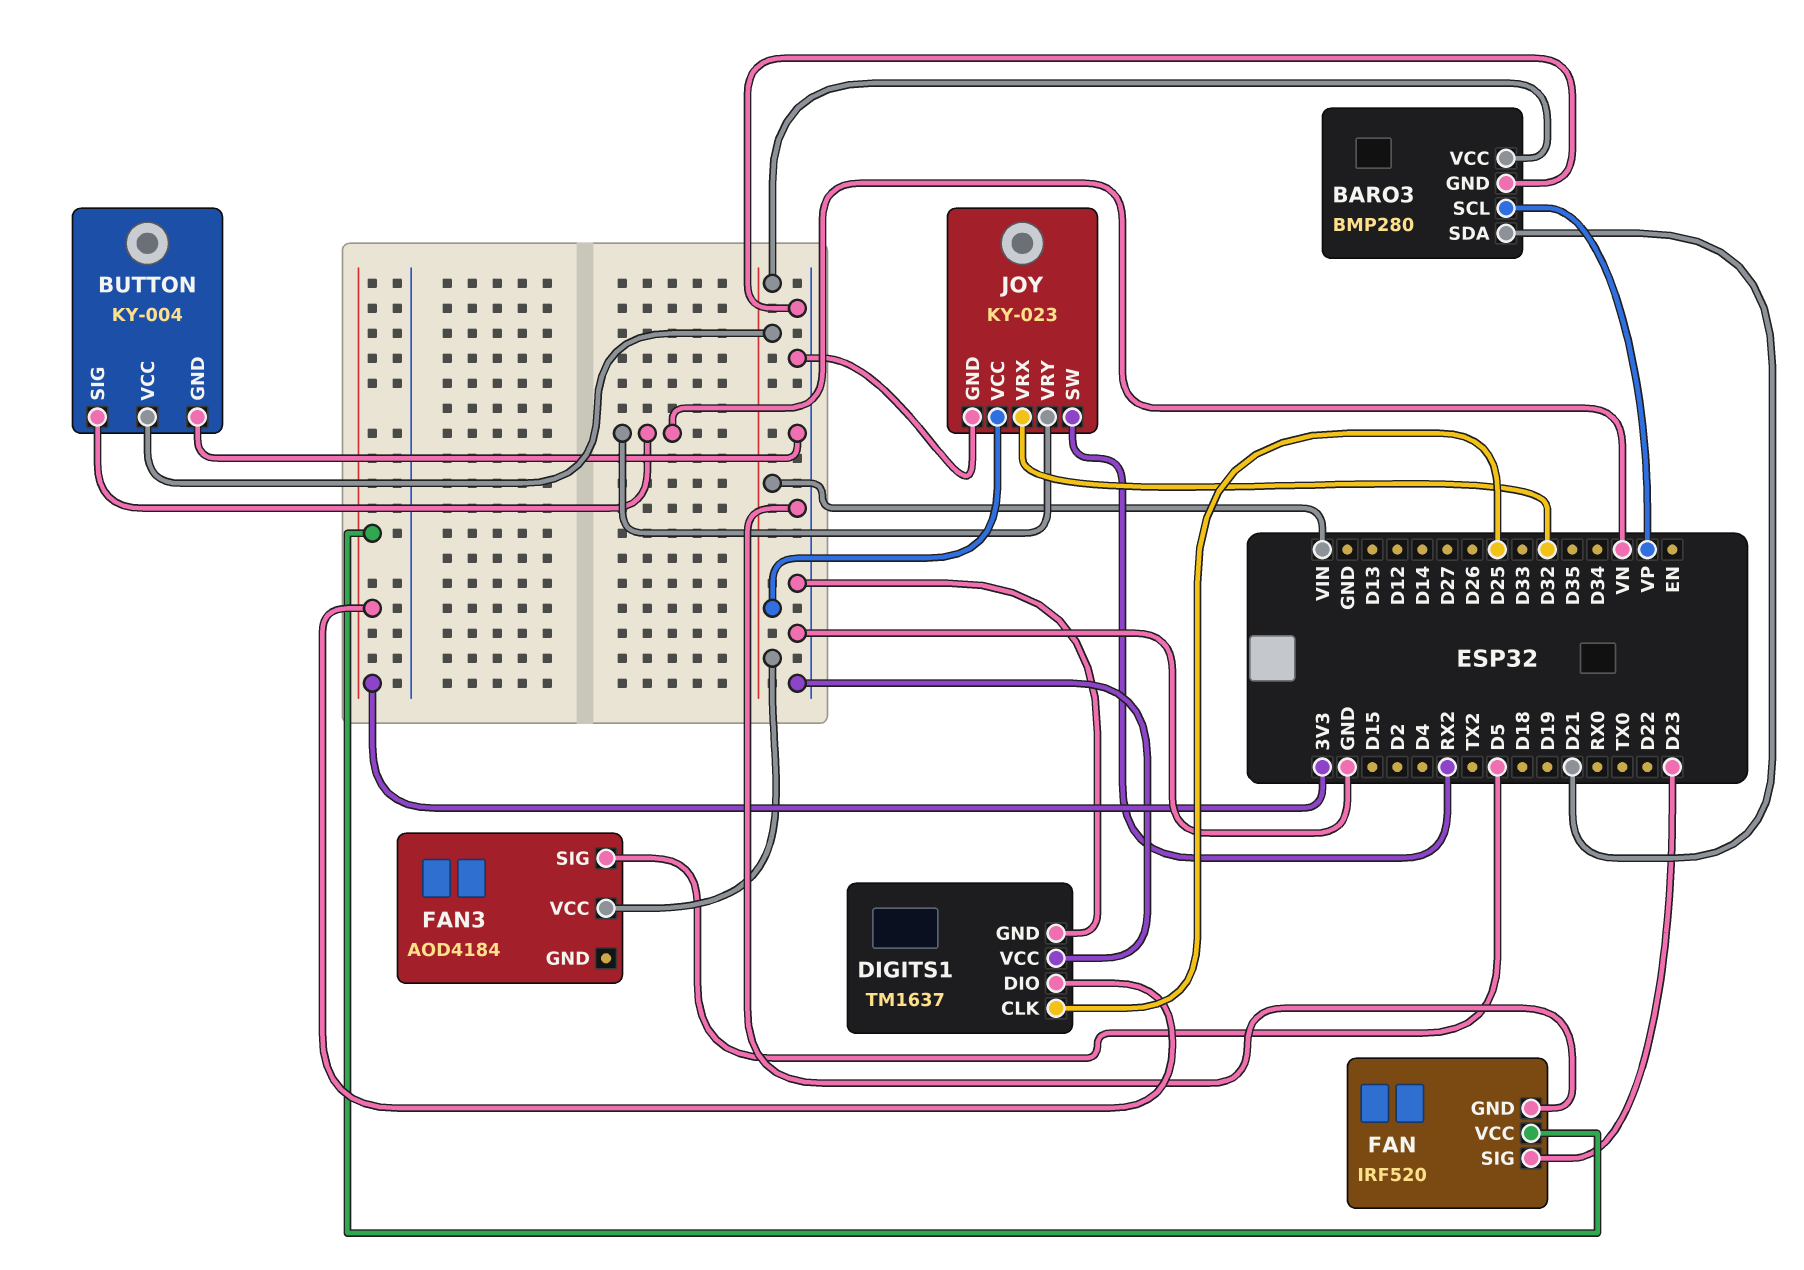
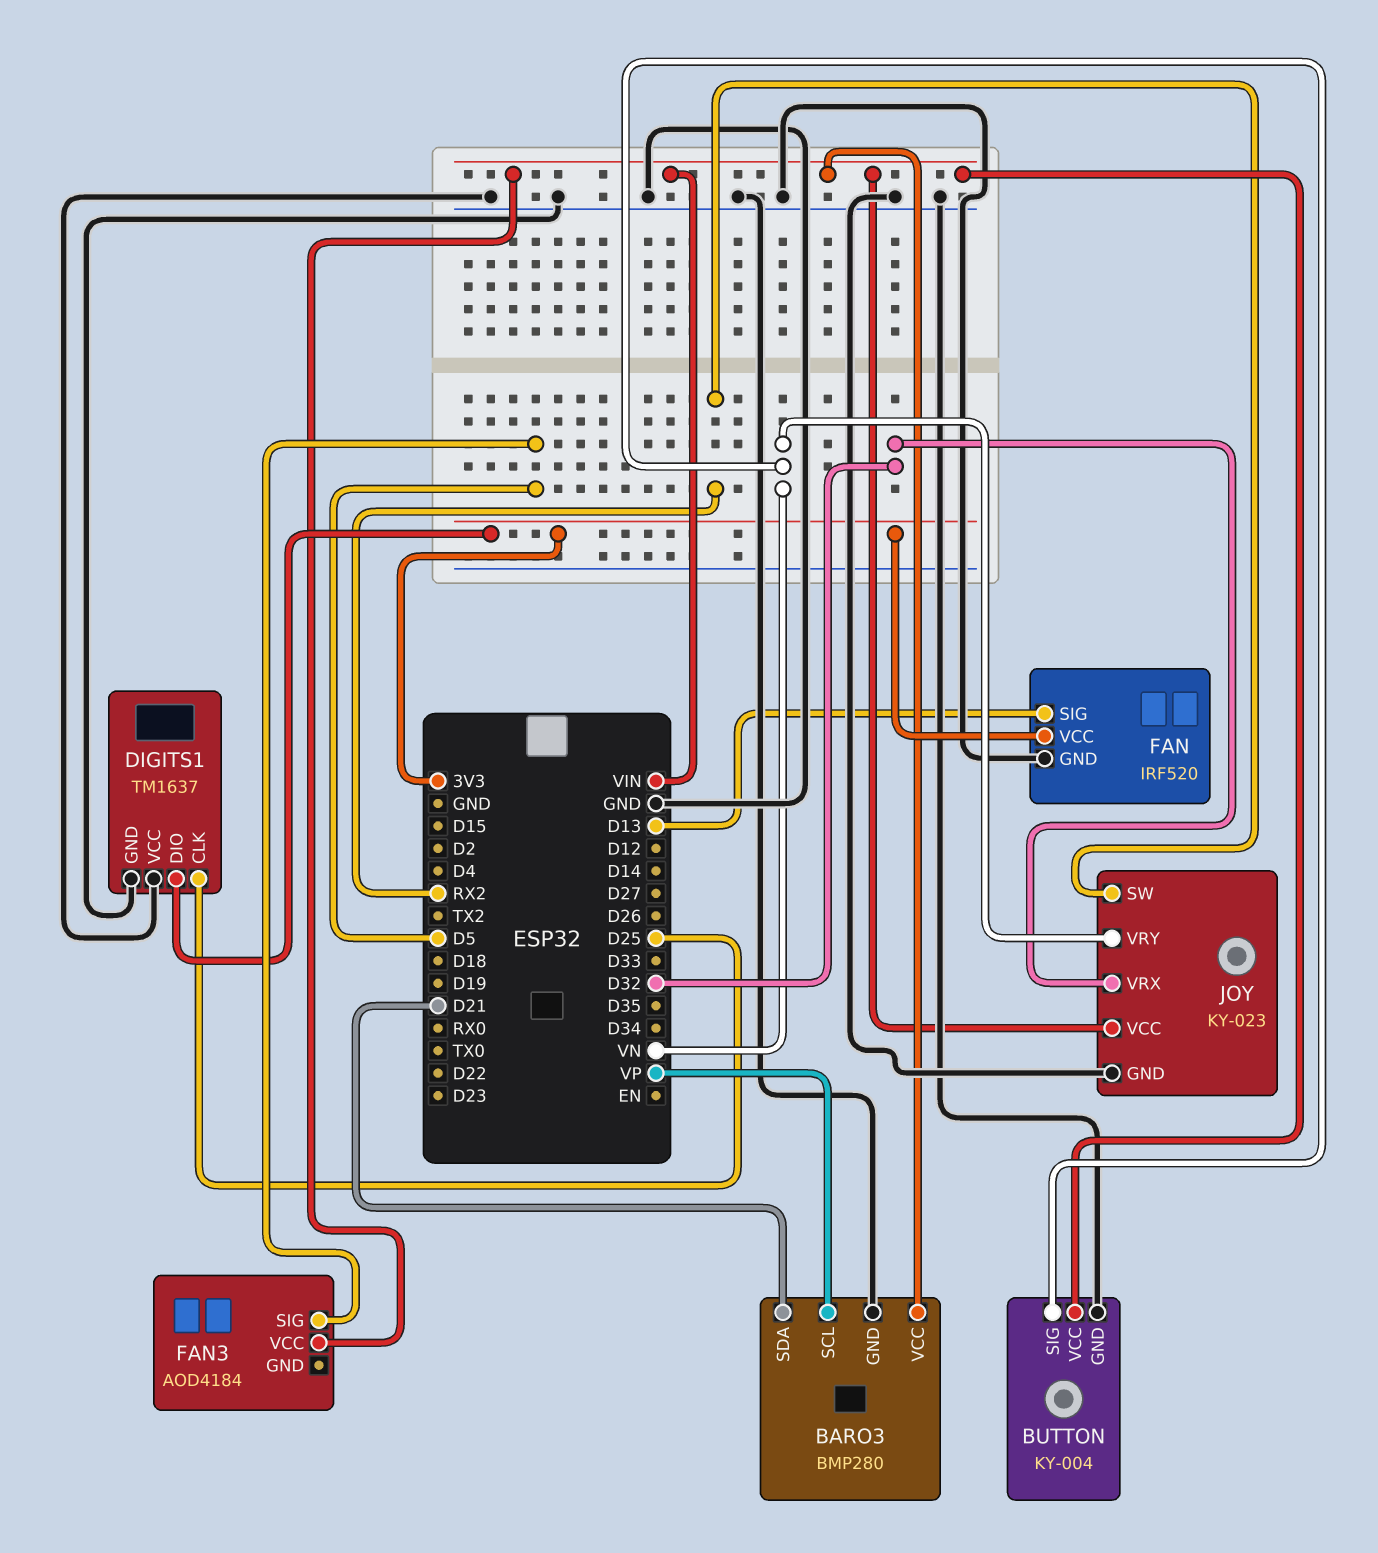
FAN pin SIG: D23 -> D13

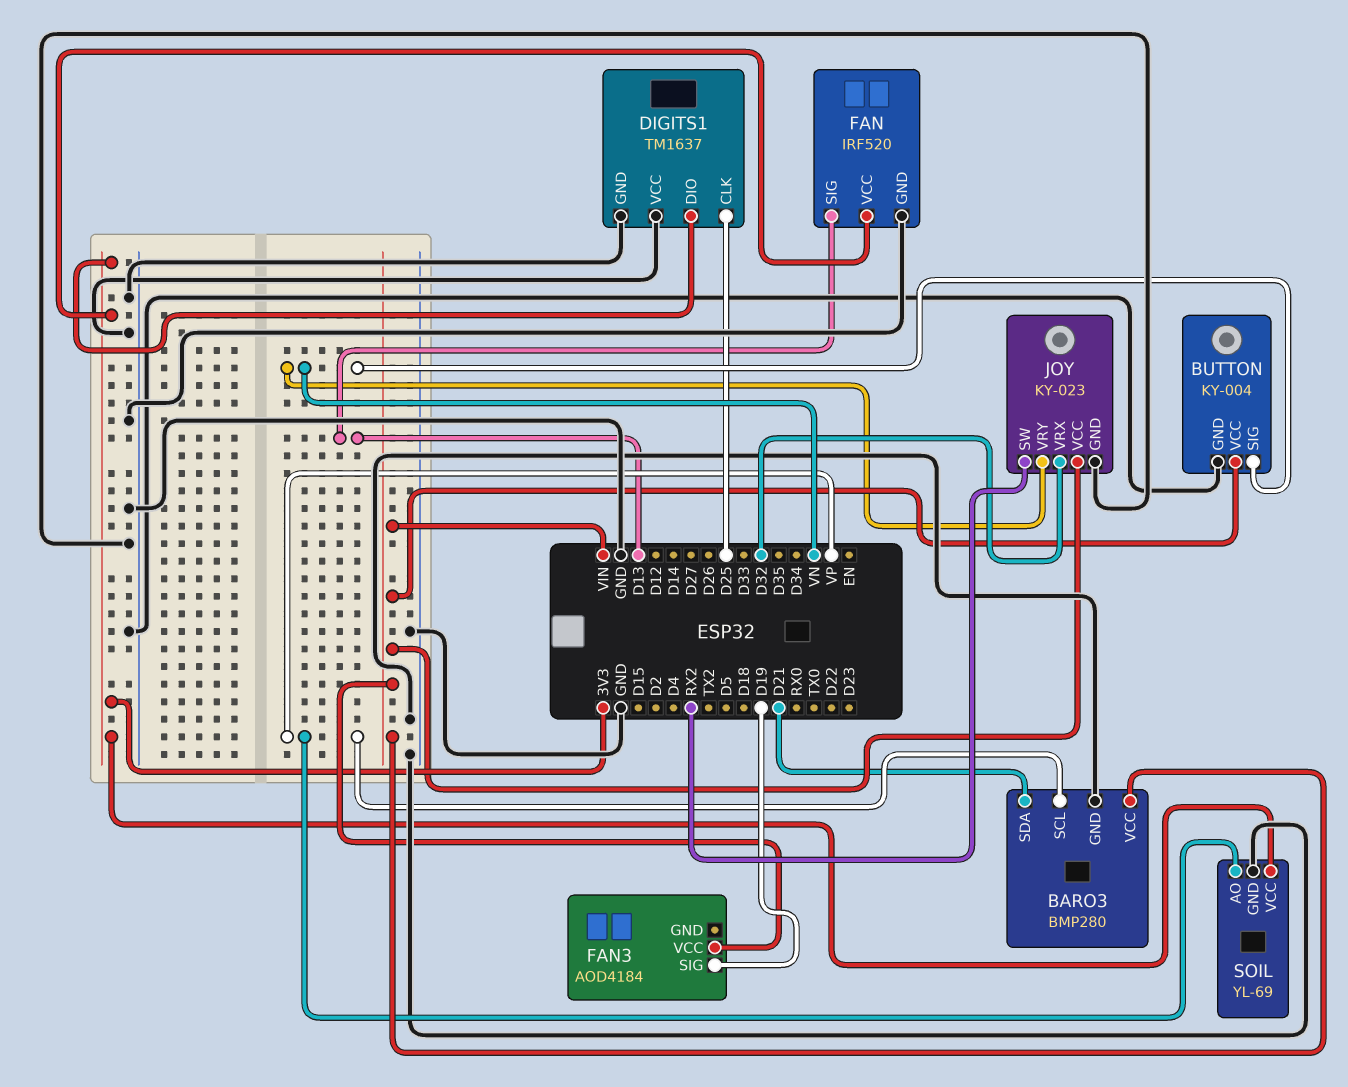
FAN3 pin SIG: D5 -> D19
SOIL: none -> YL-69
SOIL pin AO: none -> VP
SOIL pin GND: none -> GND
SOIL pin VCC: none -> 3V3

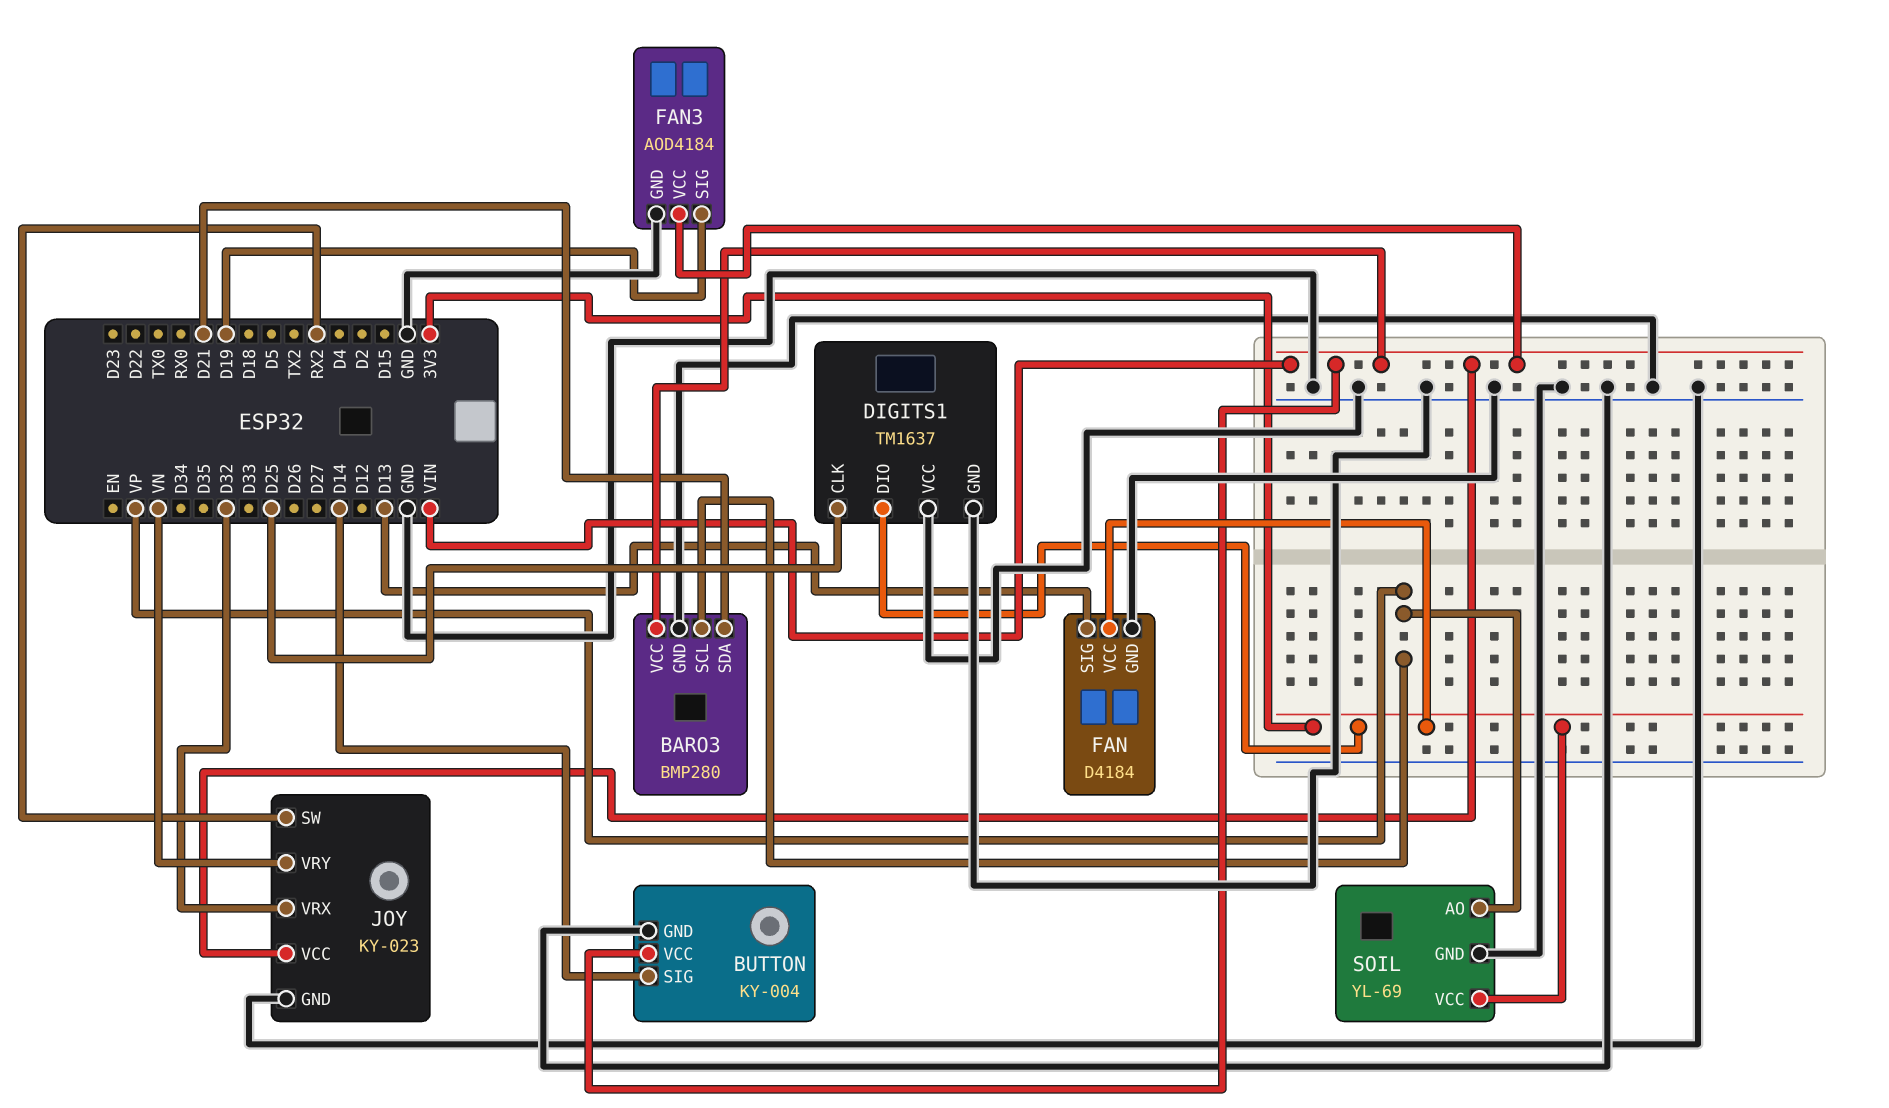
BUTTON pin SIG: VN -> D14
FAN: IRF520 -> D4184
FAN3 pin GND: none -> GND

